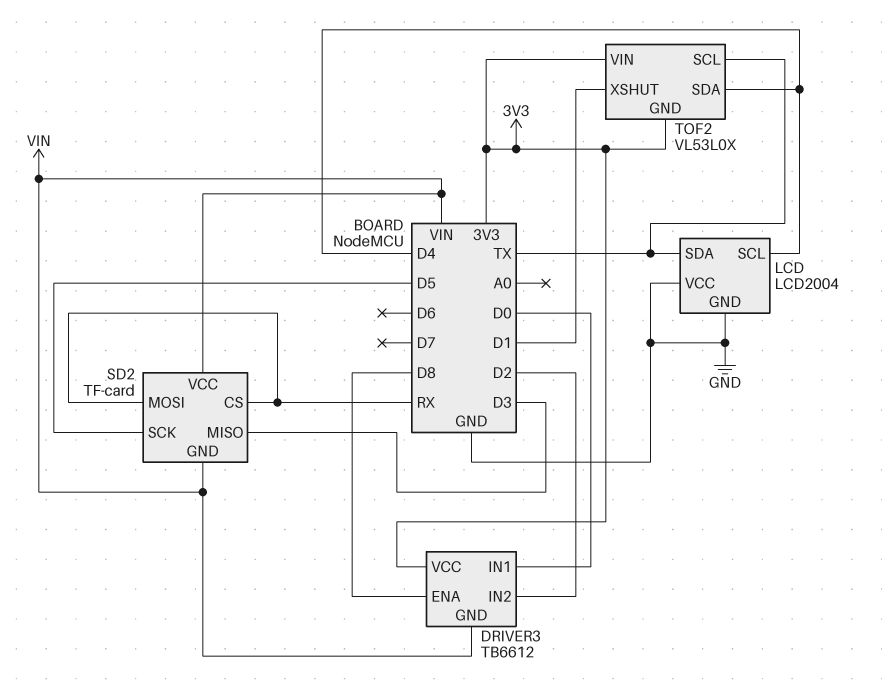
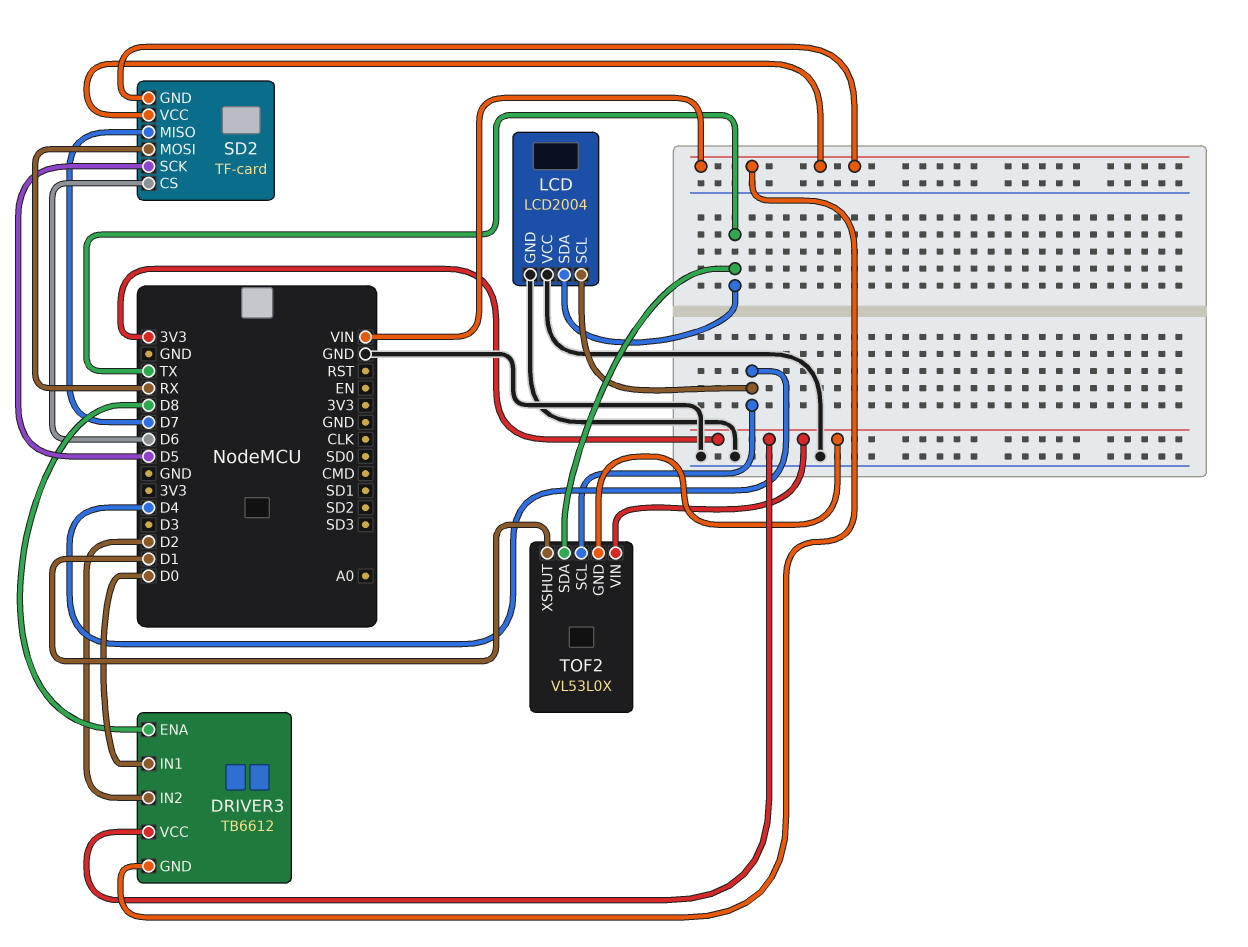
SD2 pin CS: RX -> D6
SD2 pin MISO: D3 -> D7
TOF2 pin SCL: TX -> D4
TOF2 pin SDA: D4 -> TX

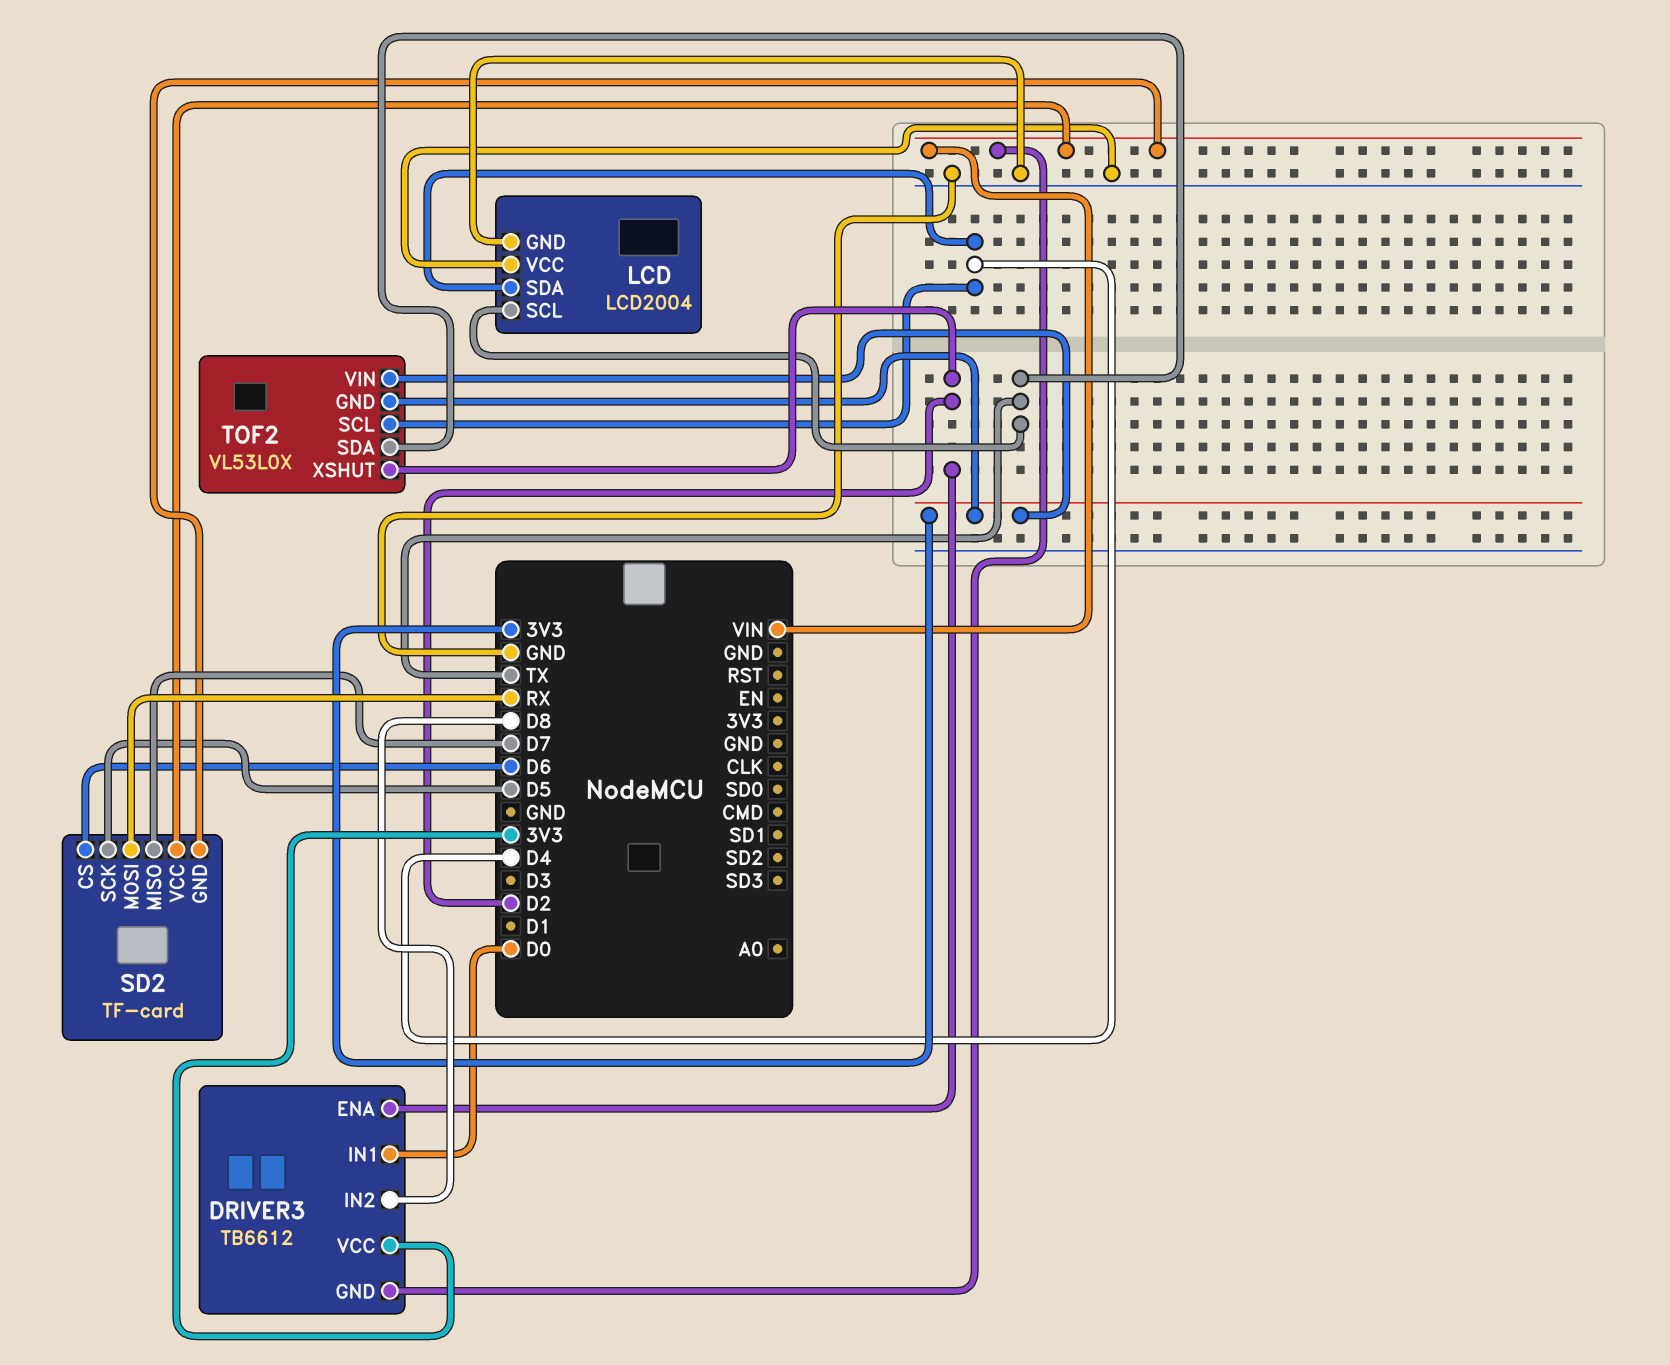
DRIVER3 pin ENA: D8 -> D2
DRIVER3 pin IN2: D2 -> D8
LCD pin SCL: D4 -> TX
LCD pin SDA: TX -> D4
TOF2 pin XSHUT: D1 -> D2

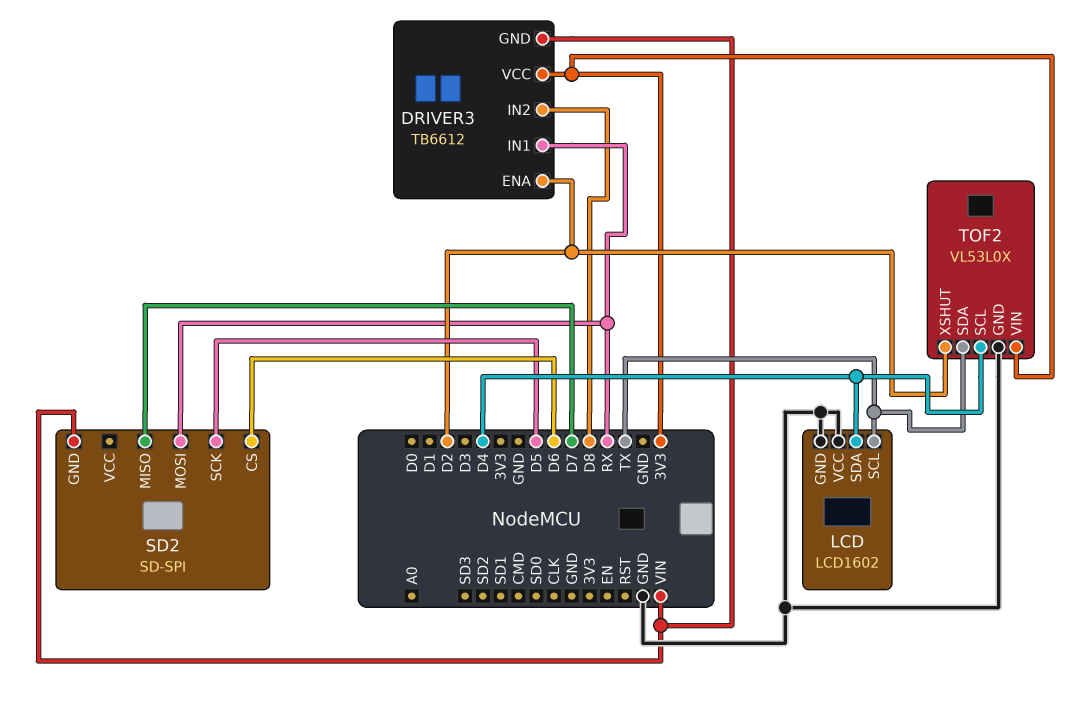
DRIVER3 pin IN1: D0 -> RX
LCD: LCD2004 -> LCD1602
SD2: TF-card -> SD-SPI
SD2 pin VCC: VIN -> none
TOF2 pin GND: 3V3 -> GND

